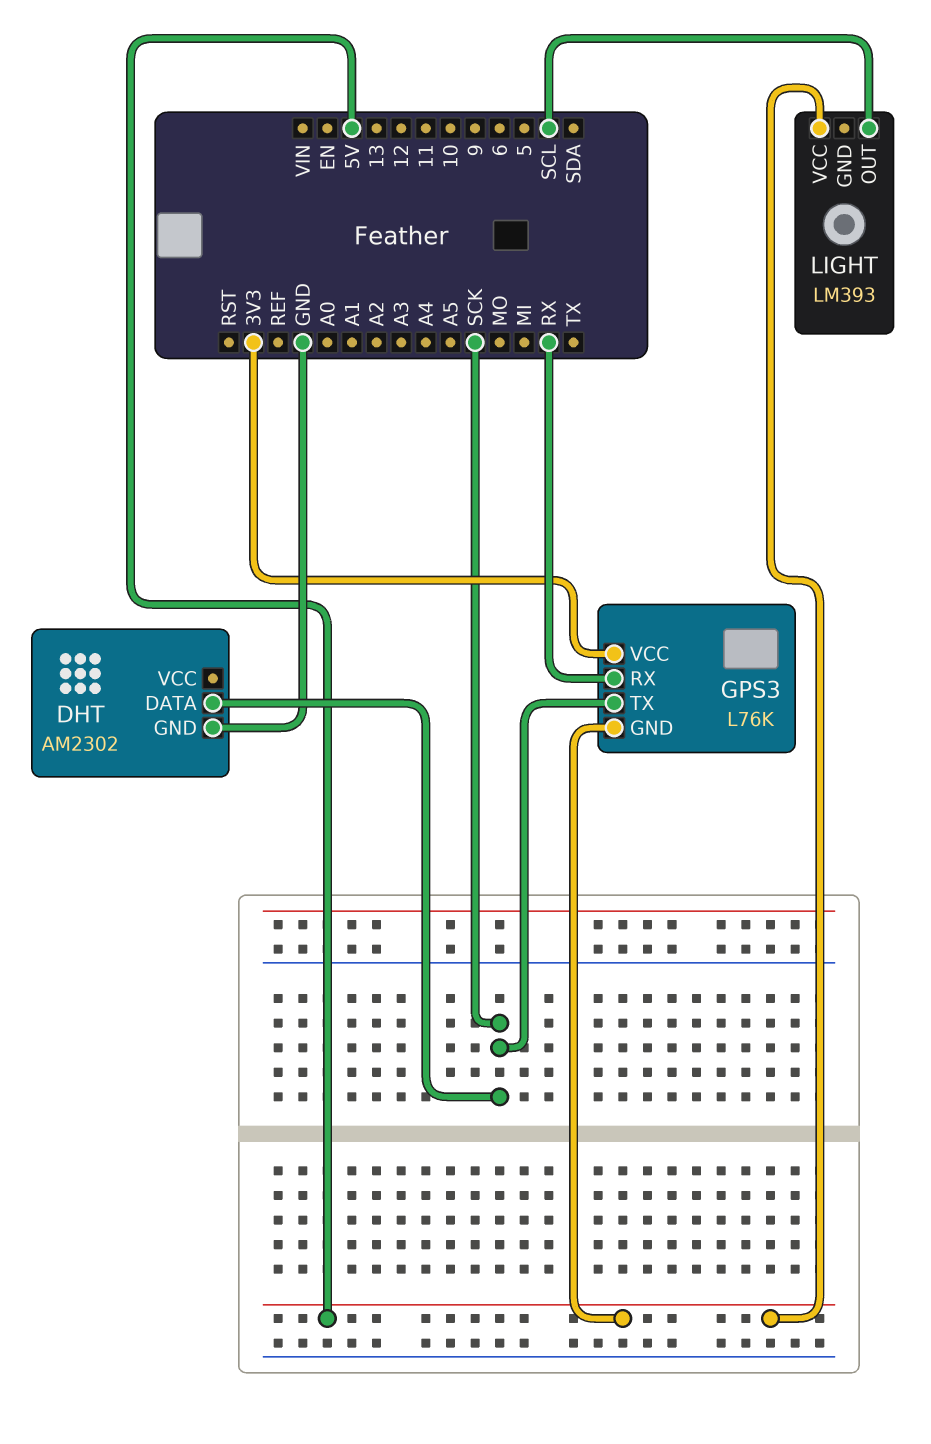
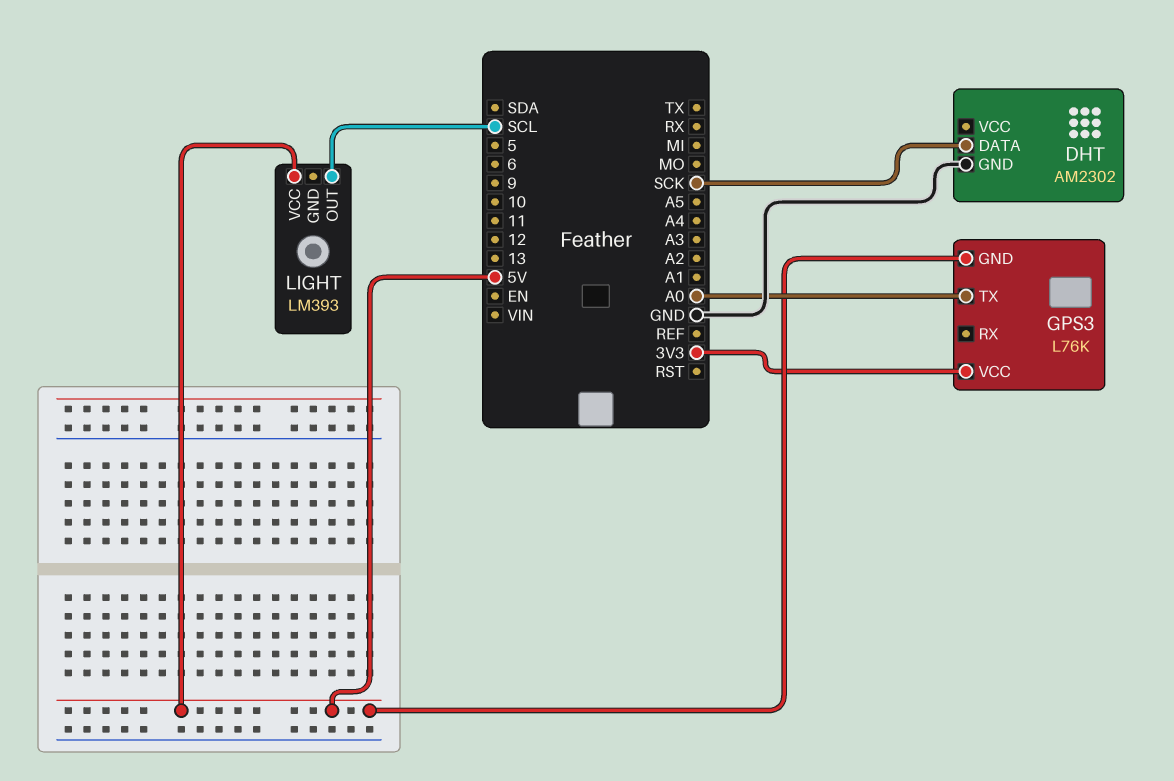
GPS3 pin RX: RX -> none
GPS3 pin TX: SCK -> A0

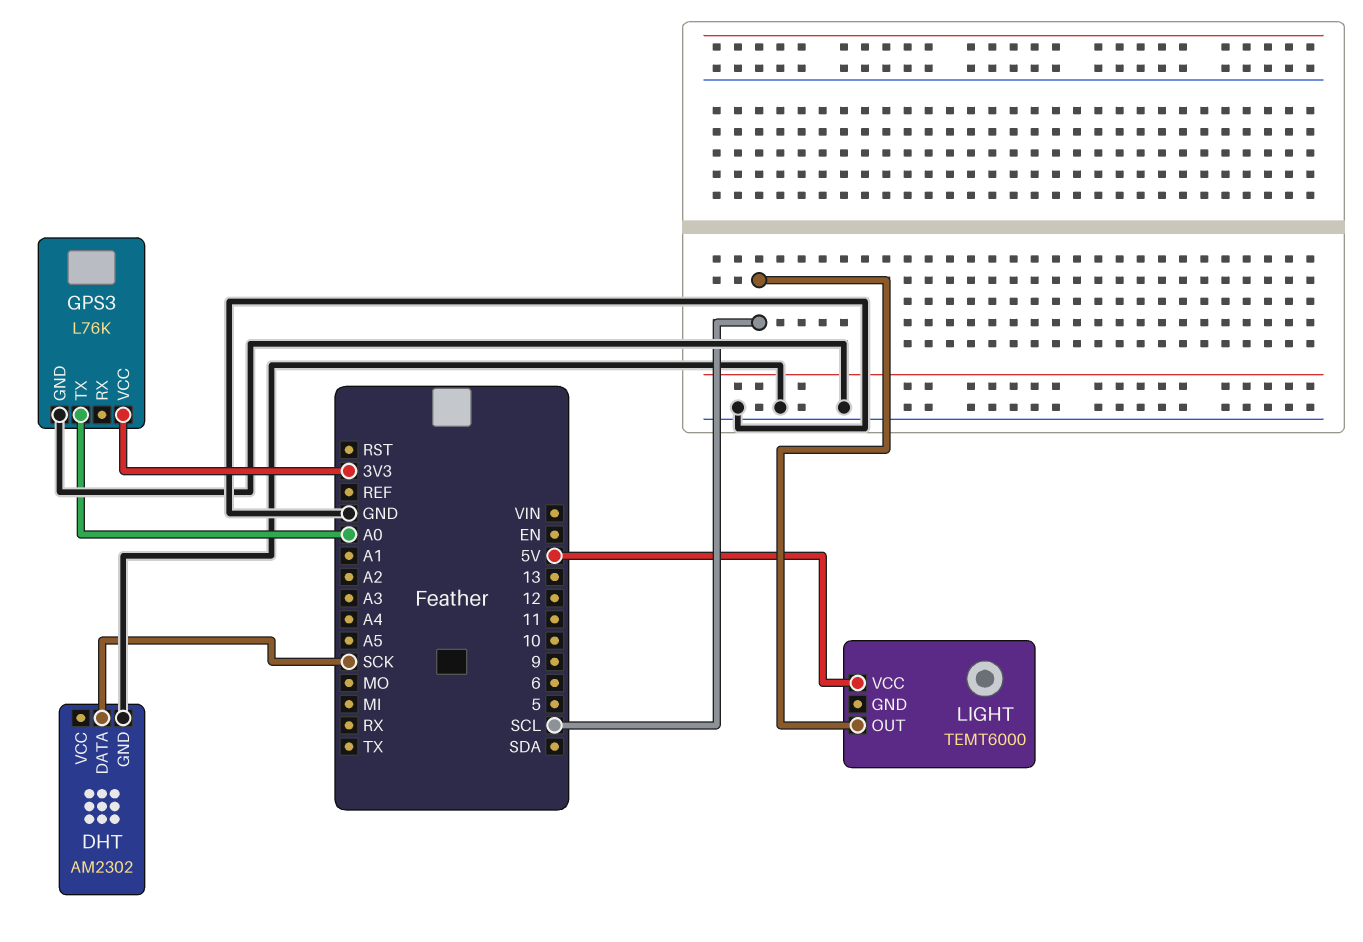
GPS3 pin GND: 5V -> GND
LIGHT: LM393 -> TEMT6000

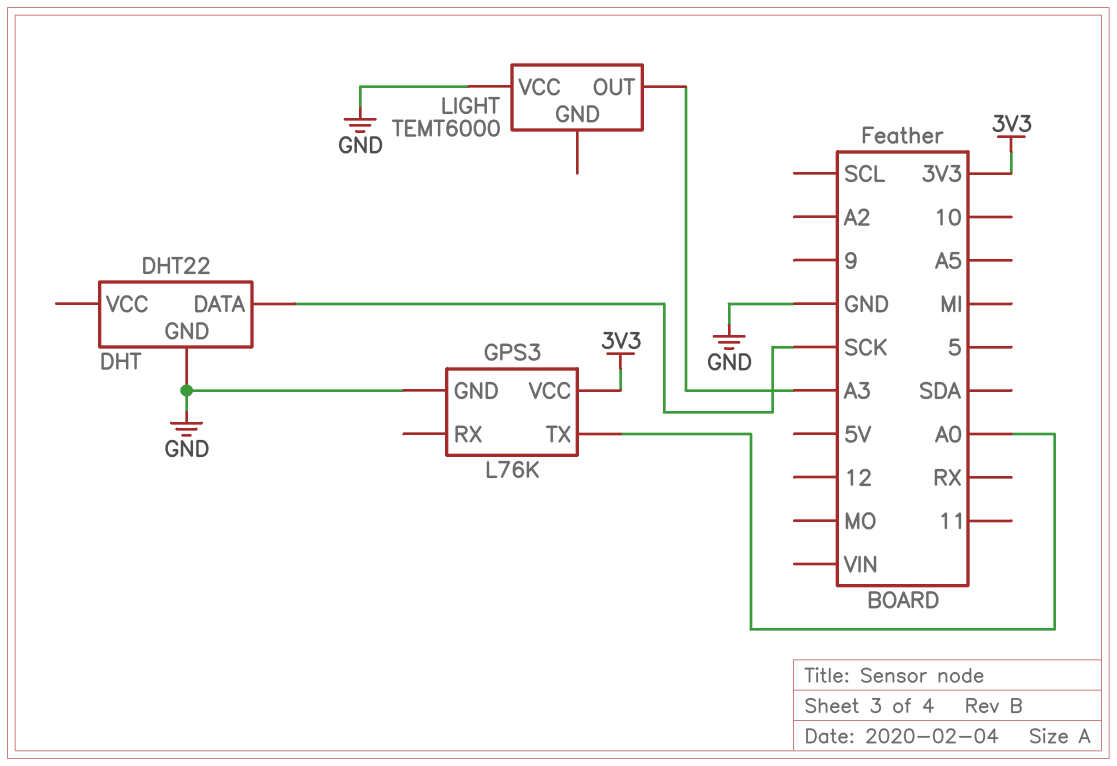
DHT: AM2302 -> DHT22
LIGHT pin OUT: SCL -> A3
LIGHT pin VCC: 5V -> GND

